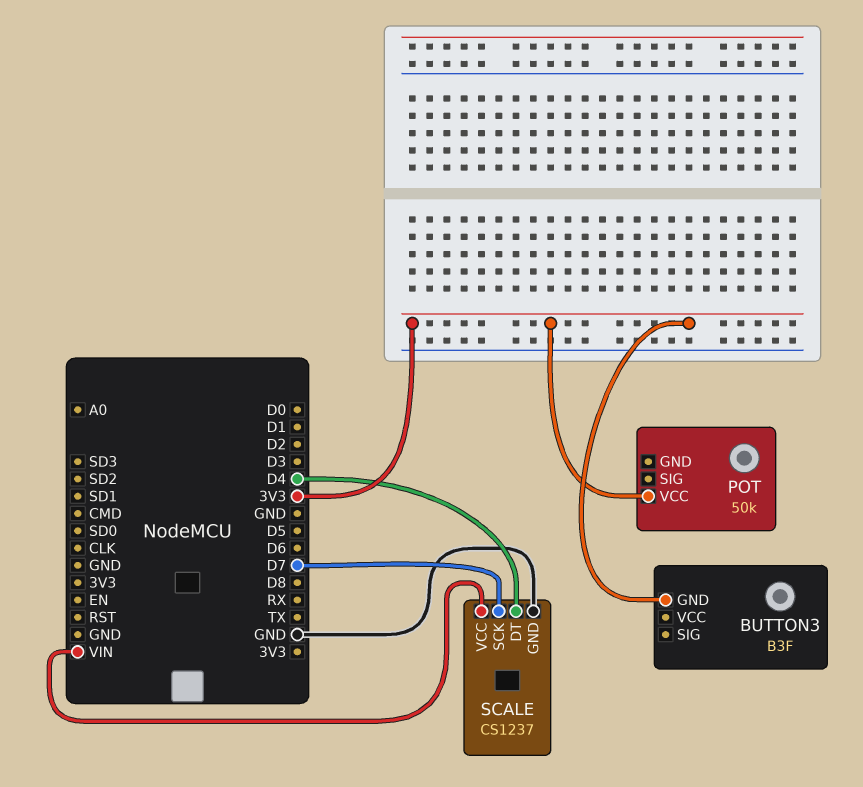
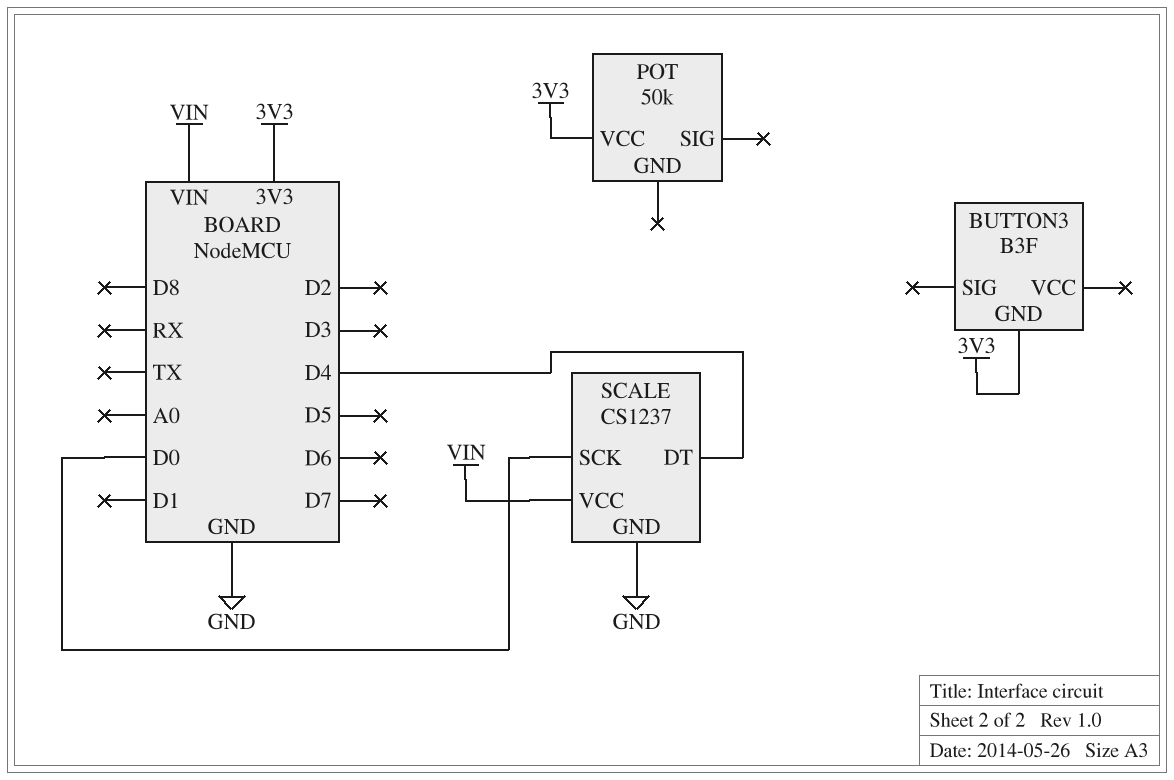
SCALE pin SCK: D7 -> D0

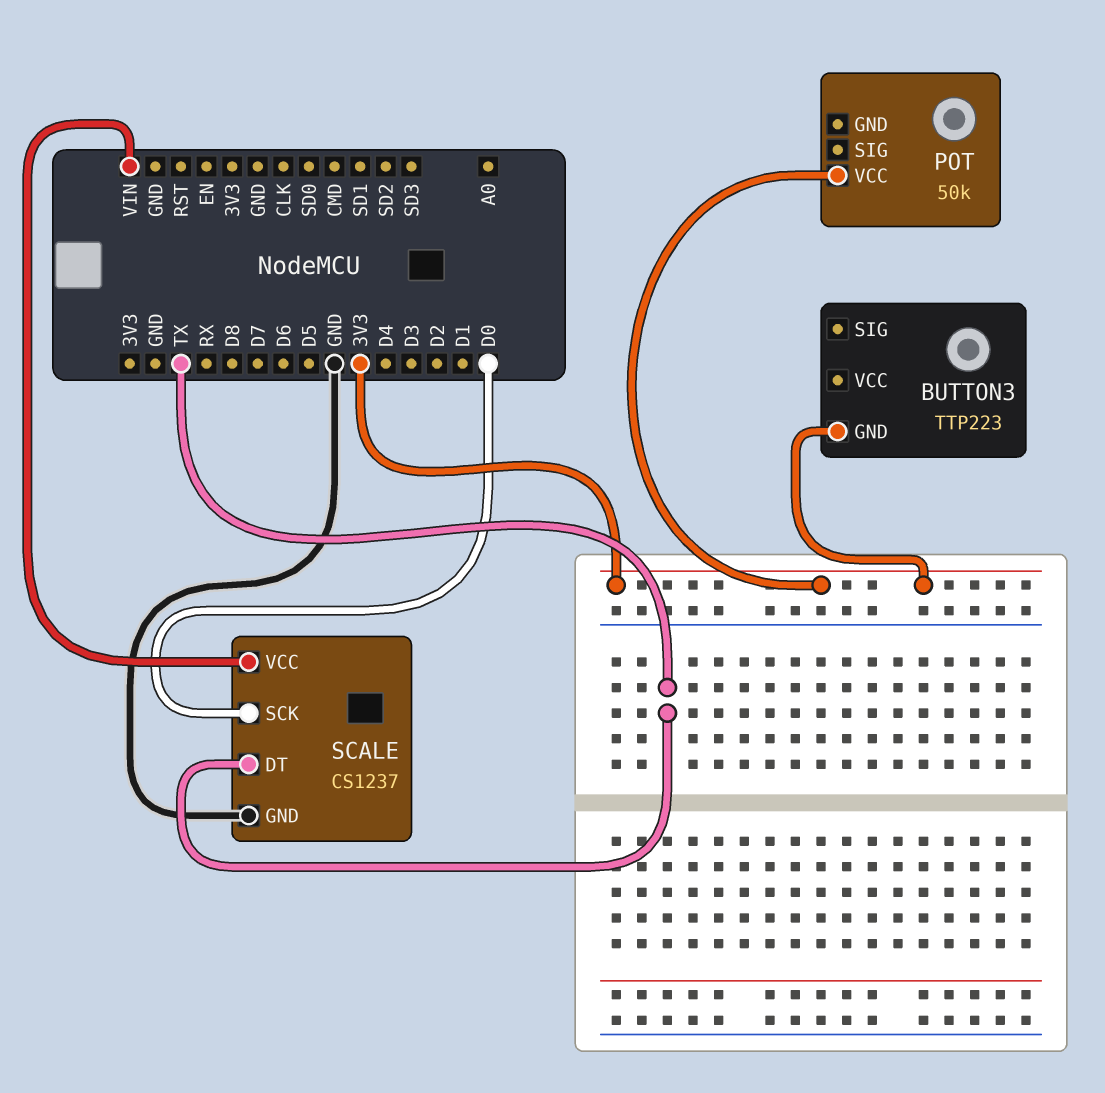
BUTTON3: B3F -> TTP223
SCALE pin DT: D4 -> TX

